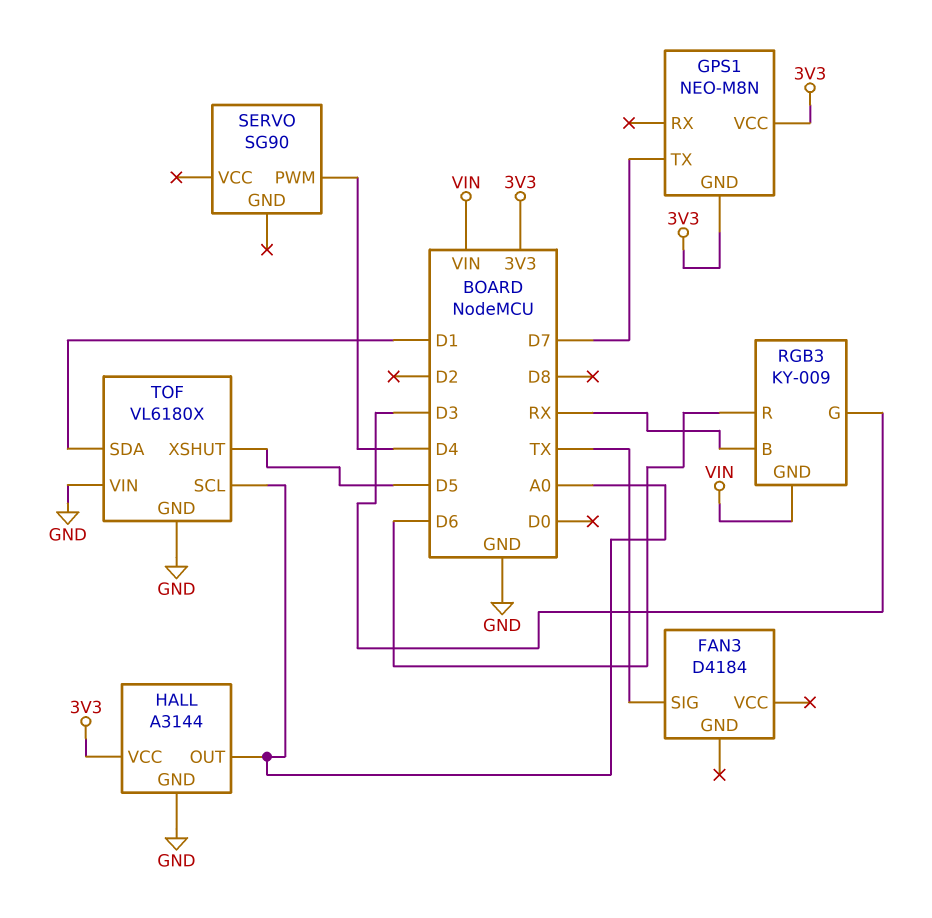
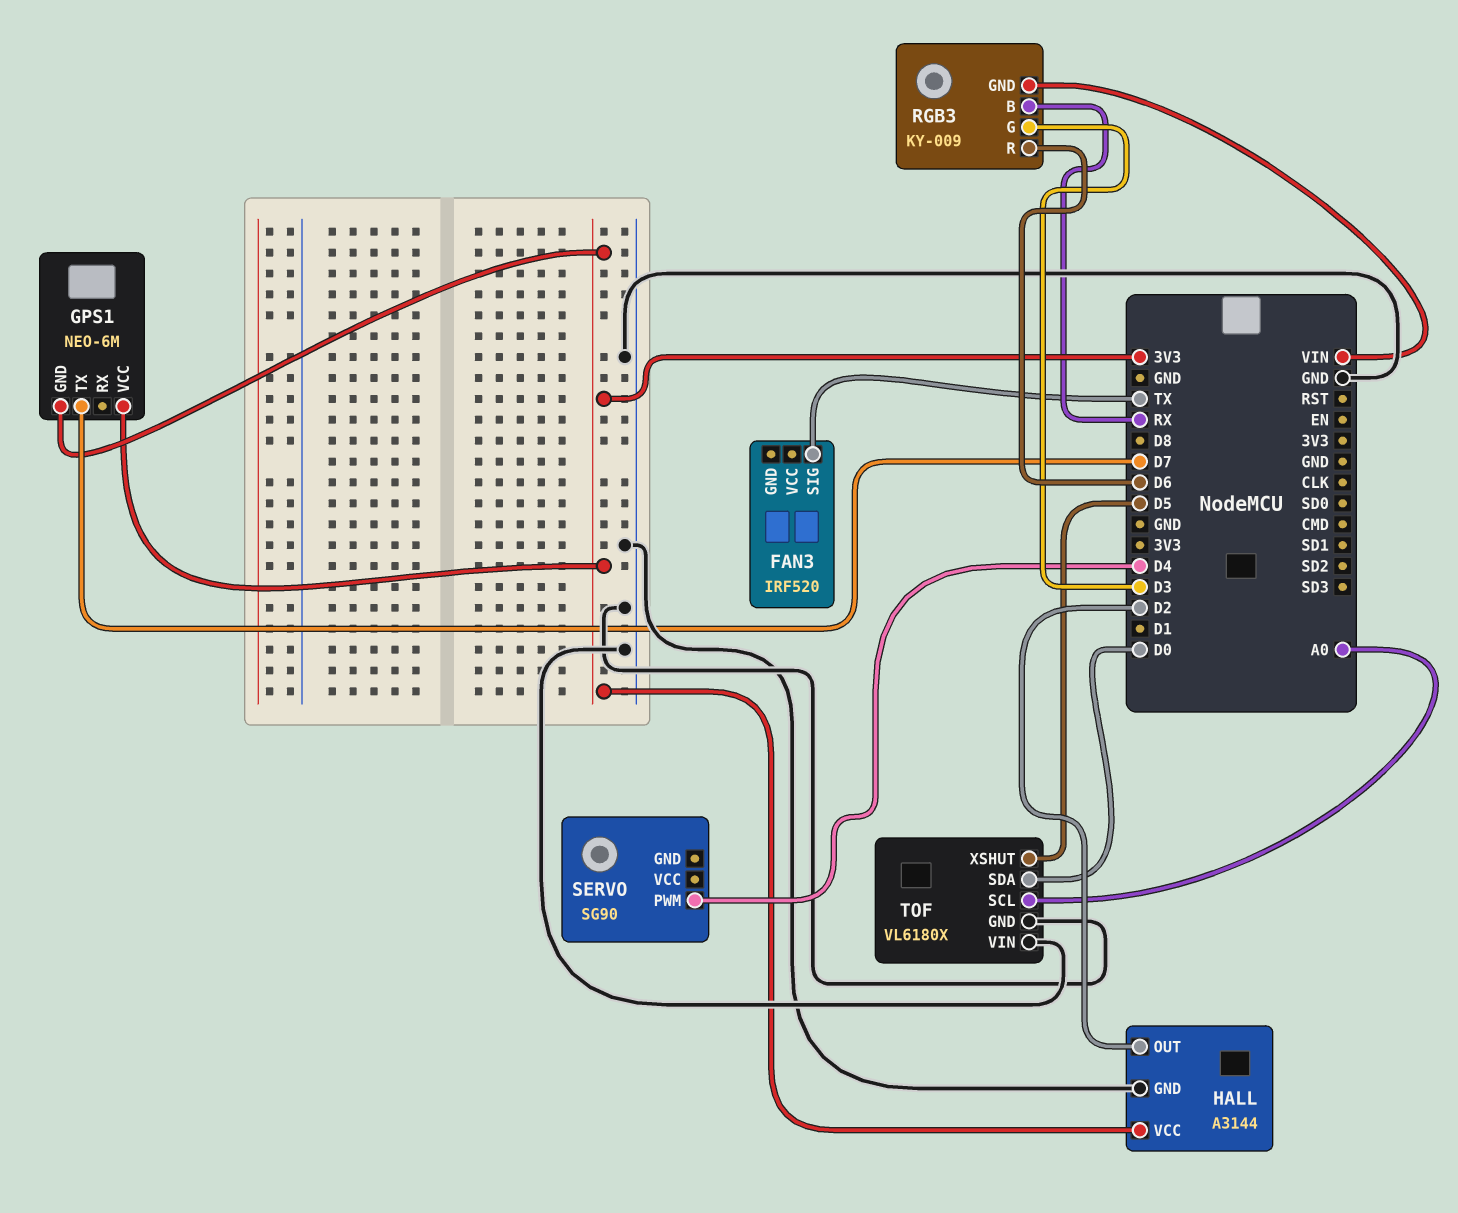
FAN3: D4184 -> IRF520
GPS1: NEO-M8N -> NEO-6M
HALL pin OUT: A0 -> D2
TOF pin SDA: D1 -> D0

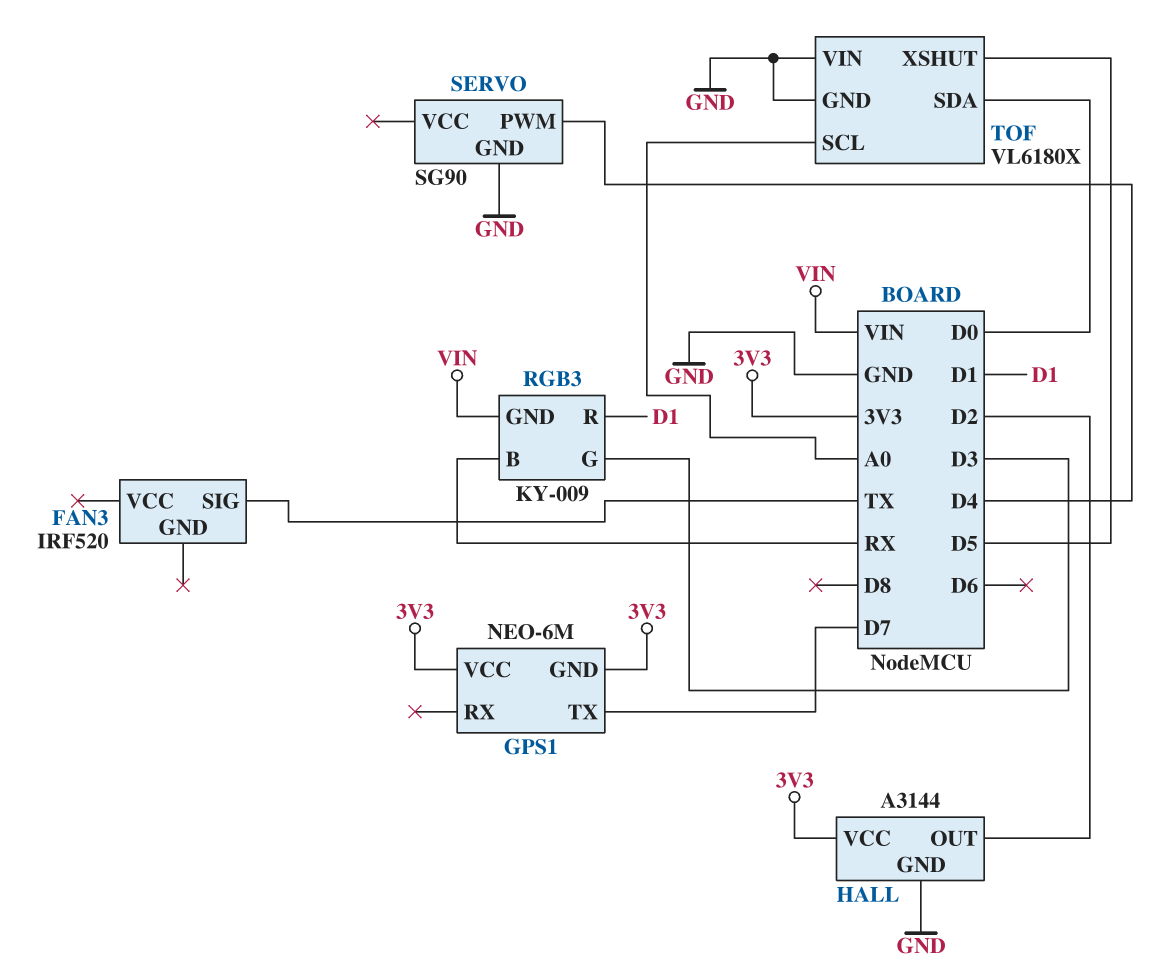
RGB3 pin R: D6 -> D1
SERVO pin GND: none -> GND

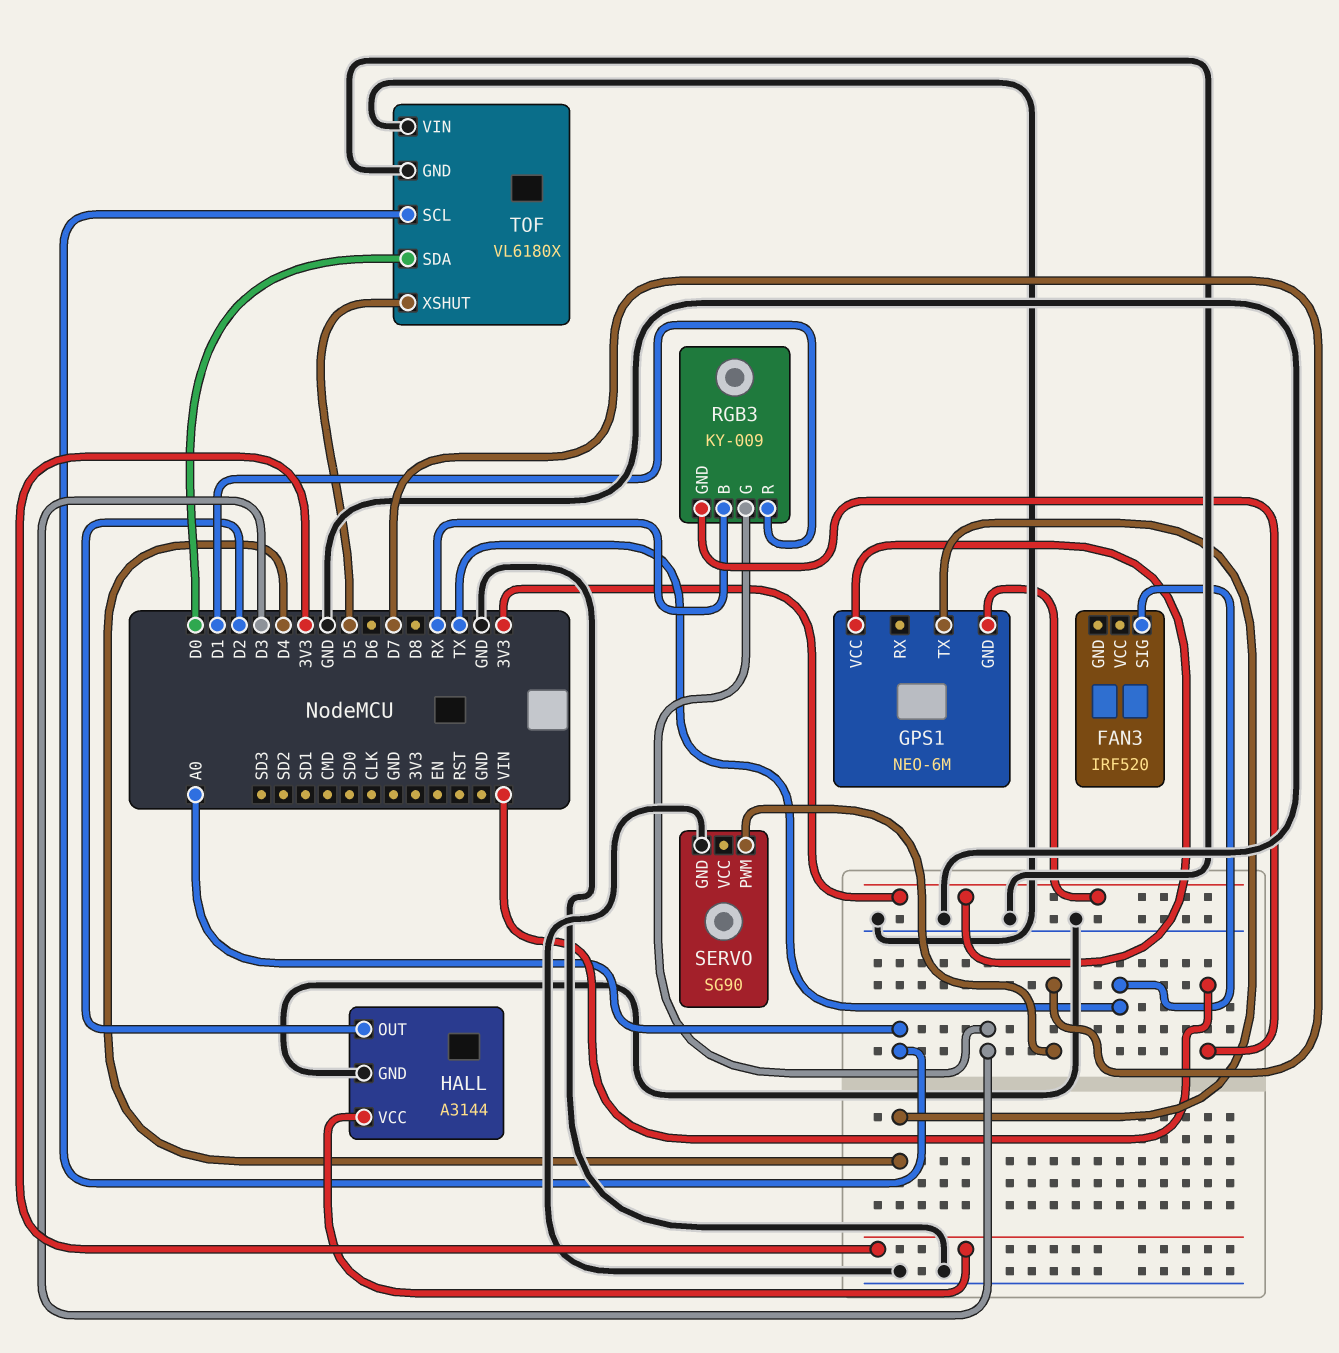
GPS1 pin TX: D7 -> D4
SERVO pin PWM: D4 -> D7

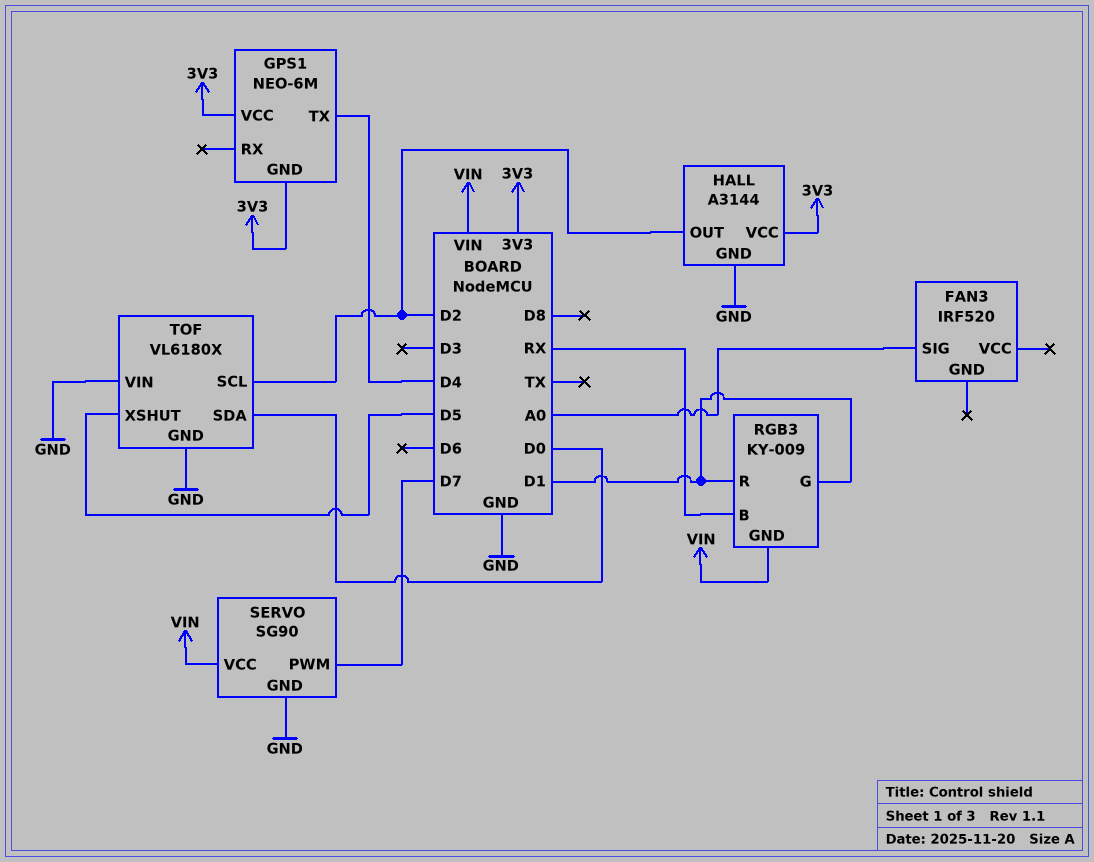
FAN3 pin SIG: TX -> A0
RGB3 pin G: D3 -> D1
SERVO pin VCC: none -> VIN
TOF pin SCL: A0 -> D2

